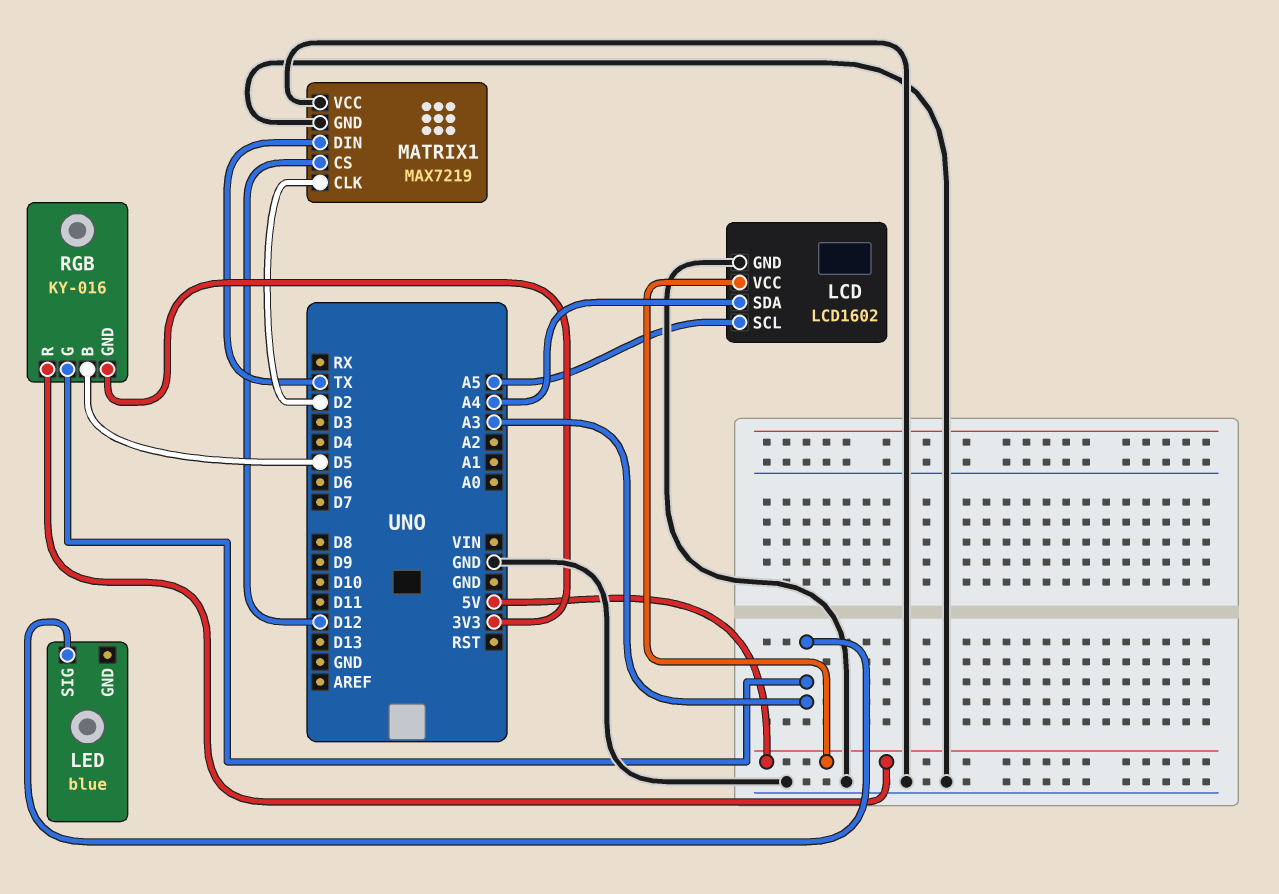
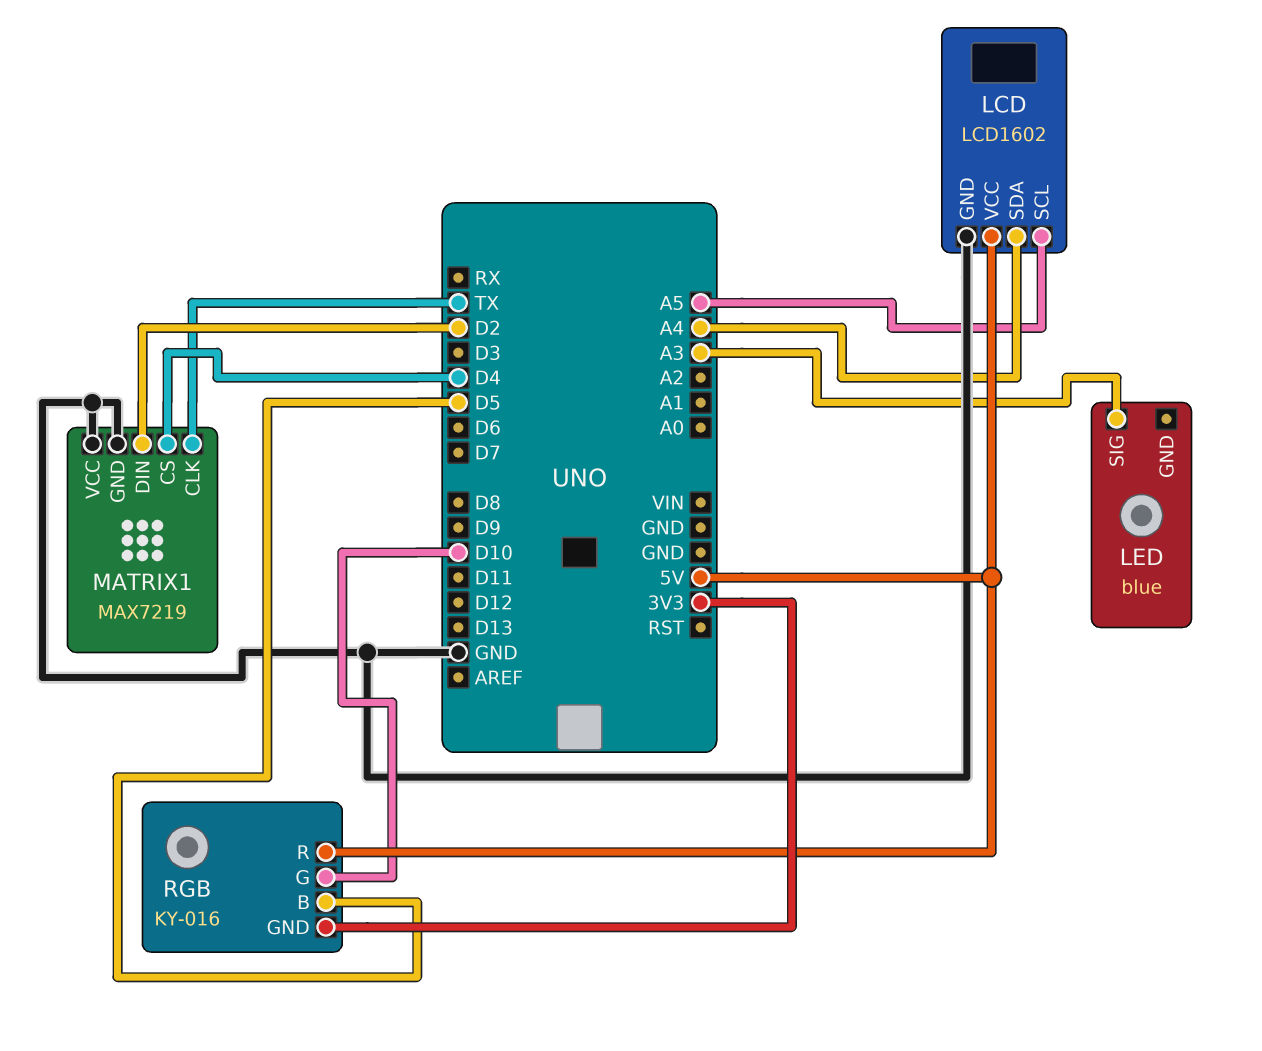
MATRIX1 pin CLK: D2 -> TX
MATRIX1 pin CS: D12 -> D4
MATRIX1 pin DIN: TX -> D2
RGB pin G: A3 -> D10

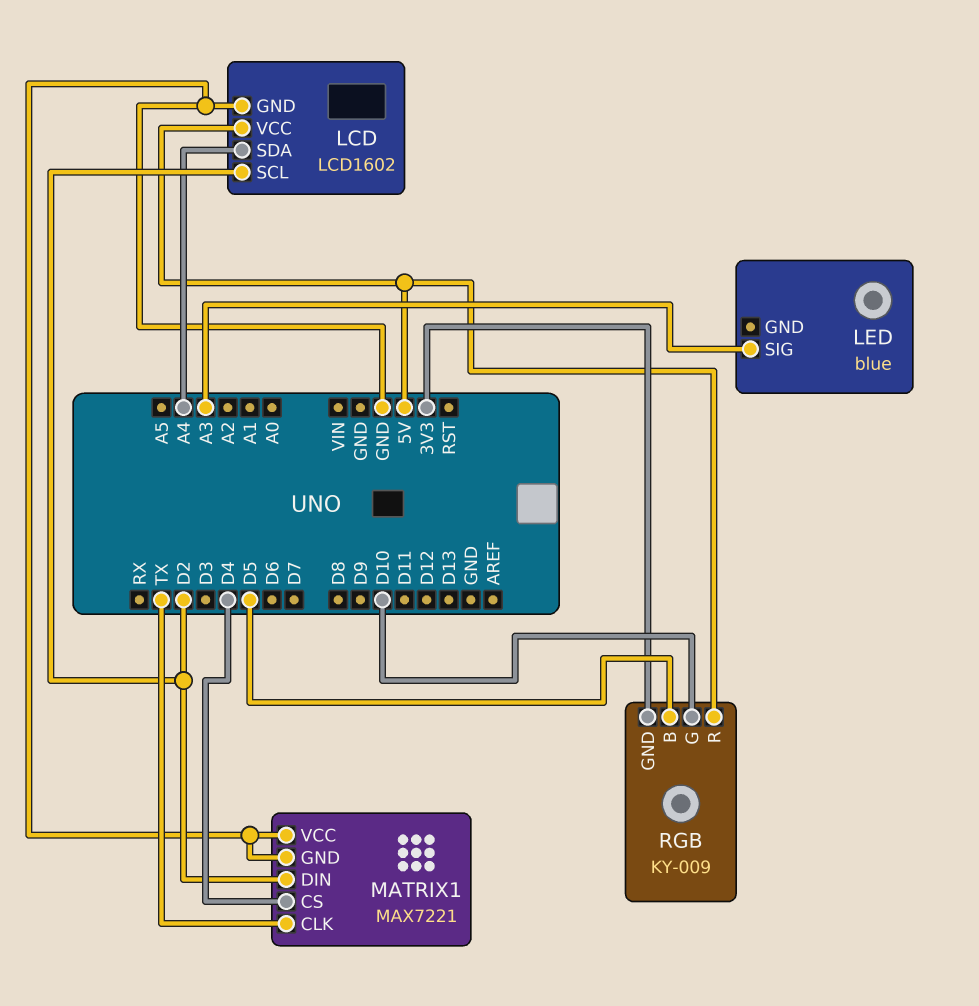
LCD pin SCL: A5 -> D2
MATRIX1: MAX7219 -> MAX7221
RGB: KY-016 -> KY-009

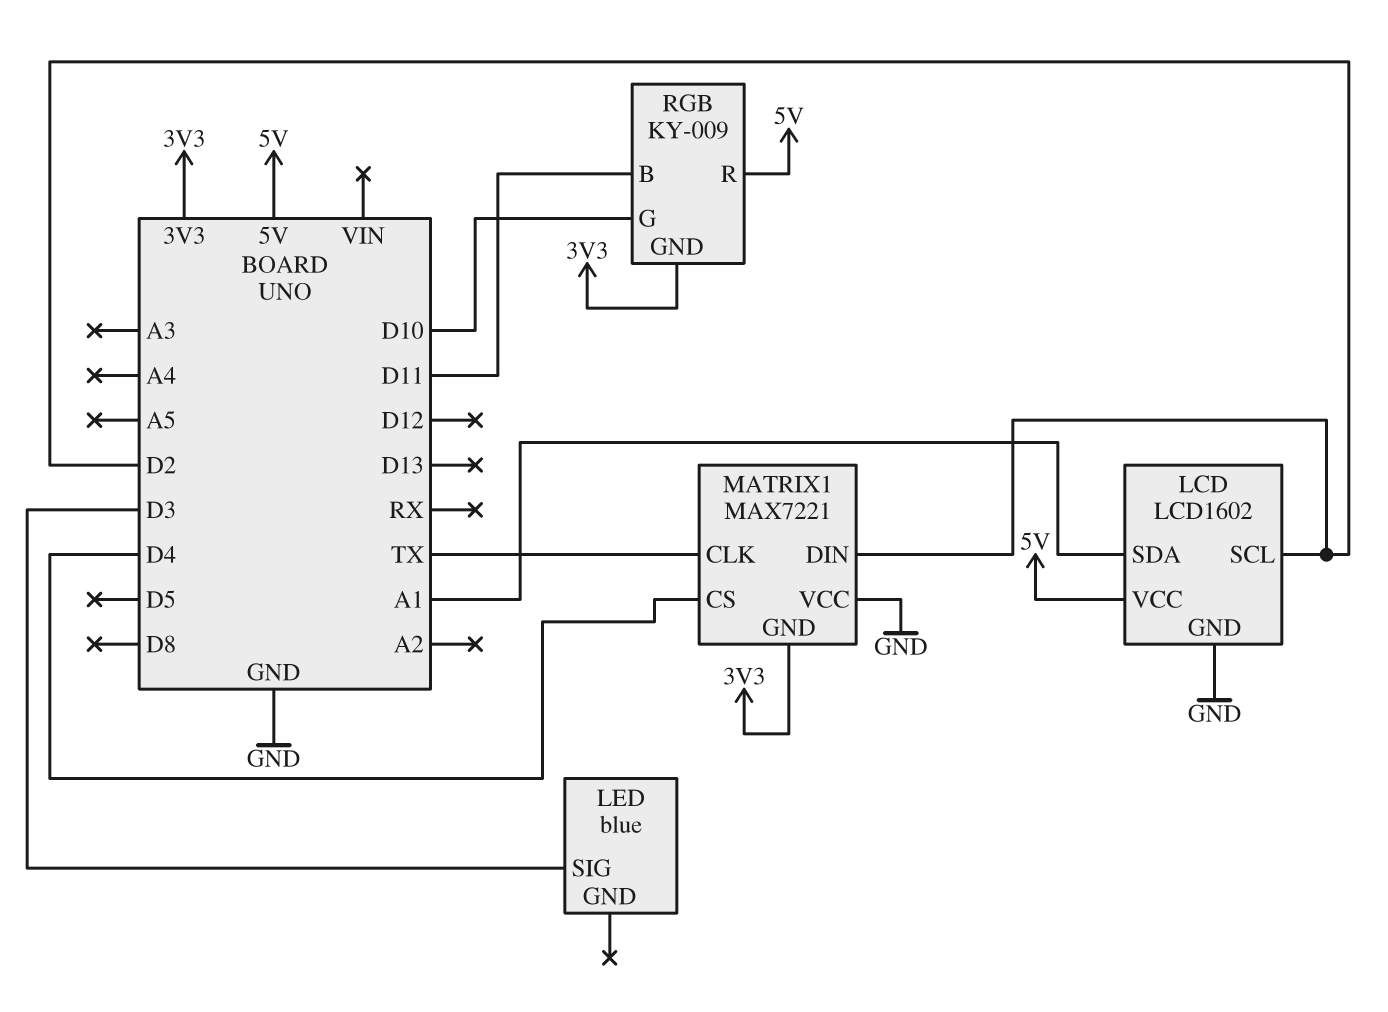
LCD pin SDA: A4 -> A1
LED pin SIG: A3 -> D3
MATRIX1 pin GND: GND -> 3V3
RGB pin B: D5 -> D11

